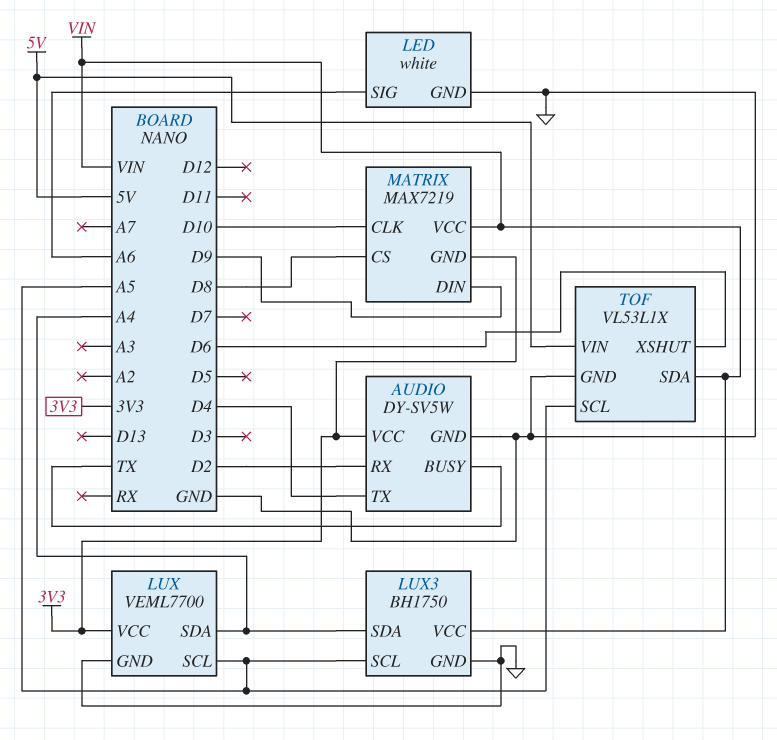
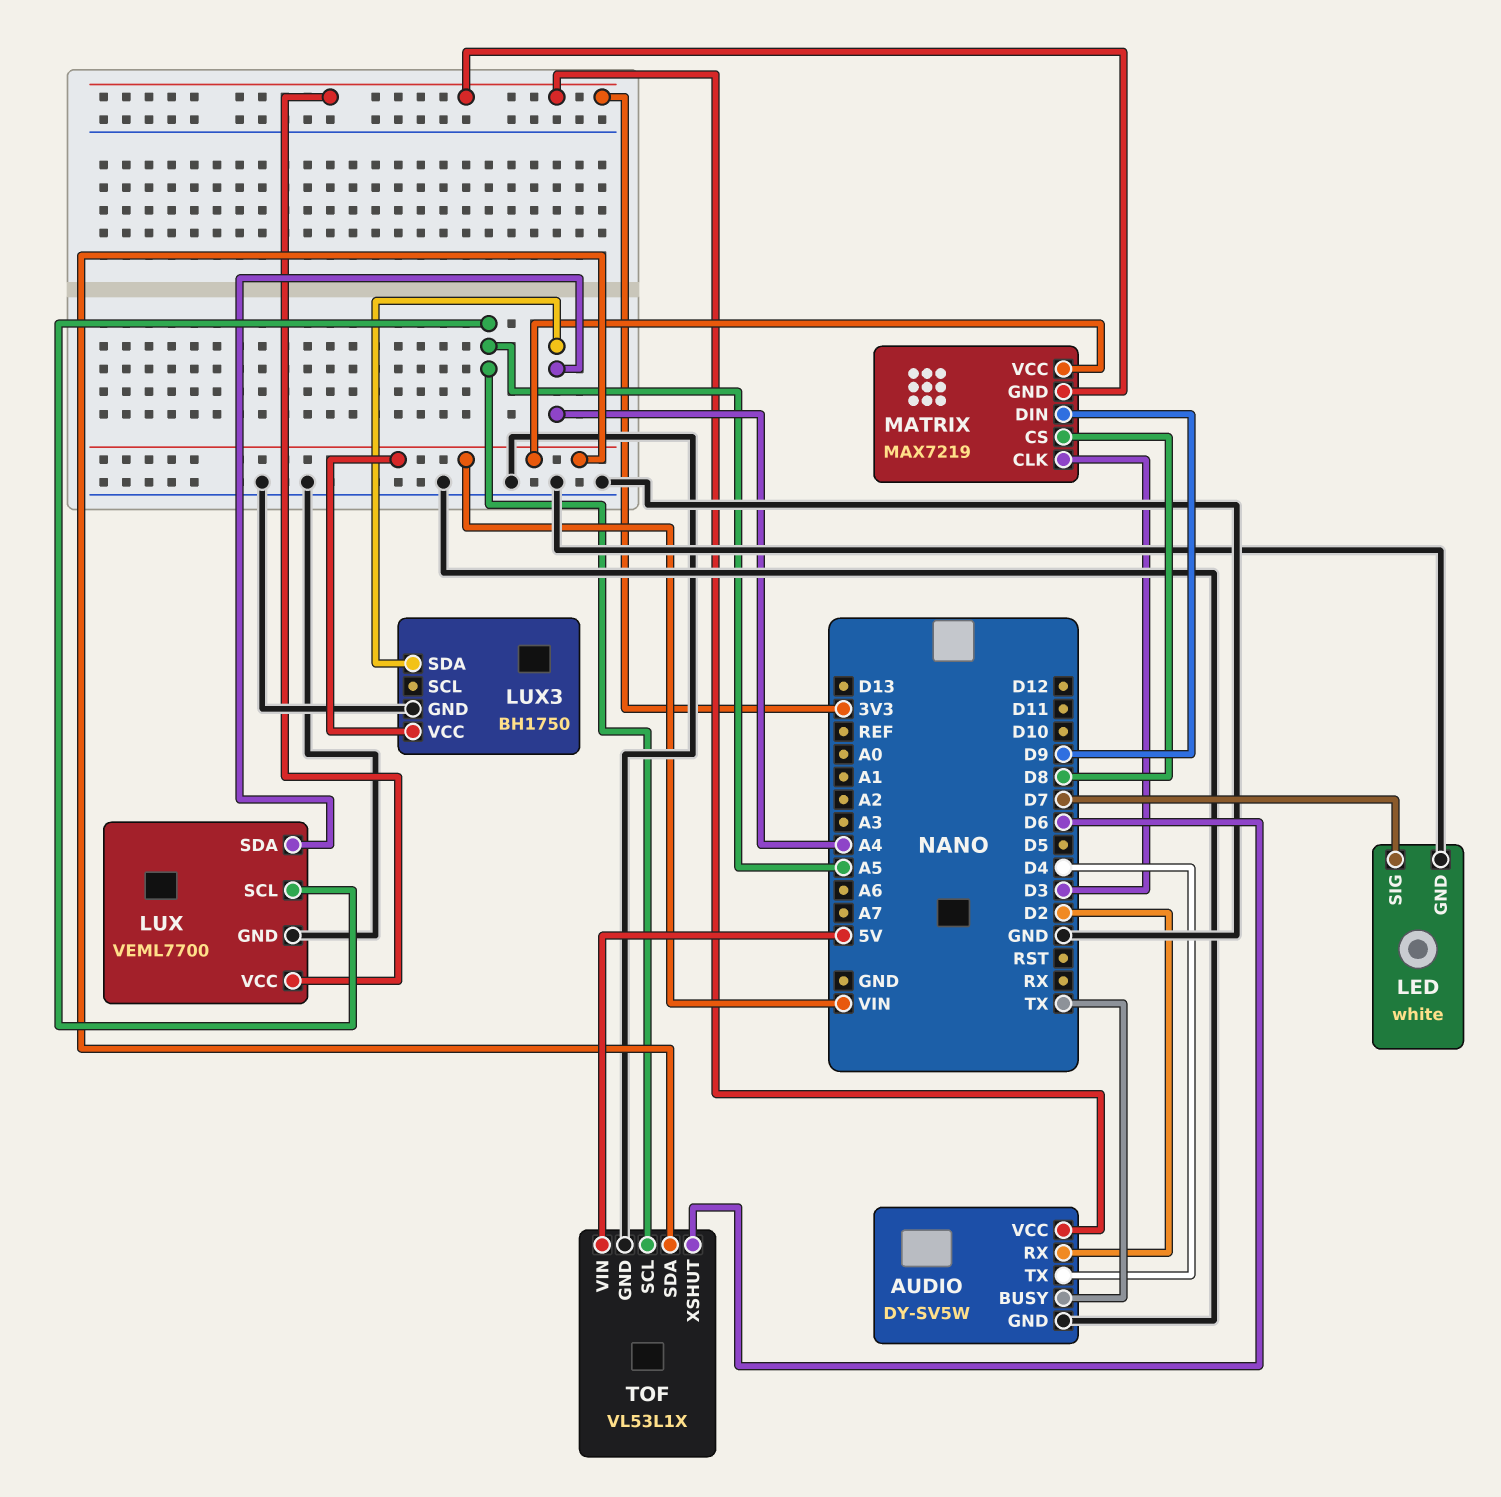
LED pin SIG: A6 -> D7
LUX3 pin SCL: A5 -> none
MATRIX pin CLK: D10 -> D3

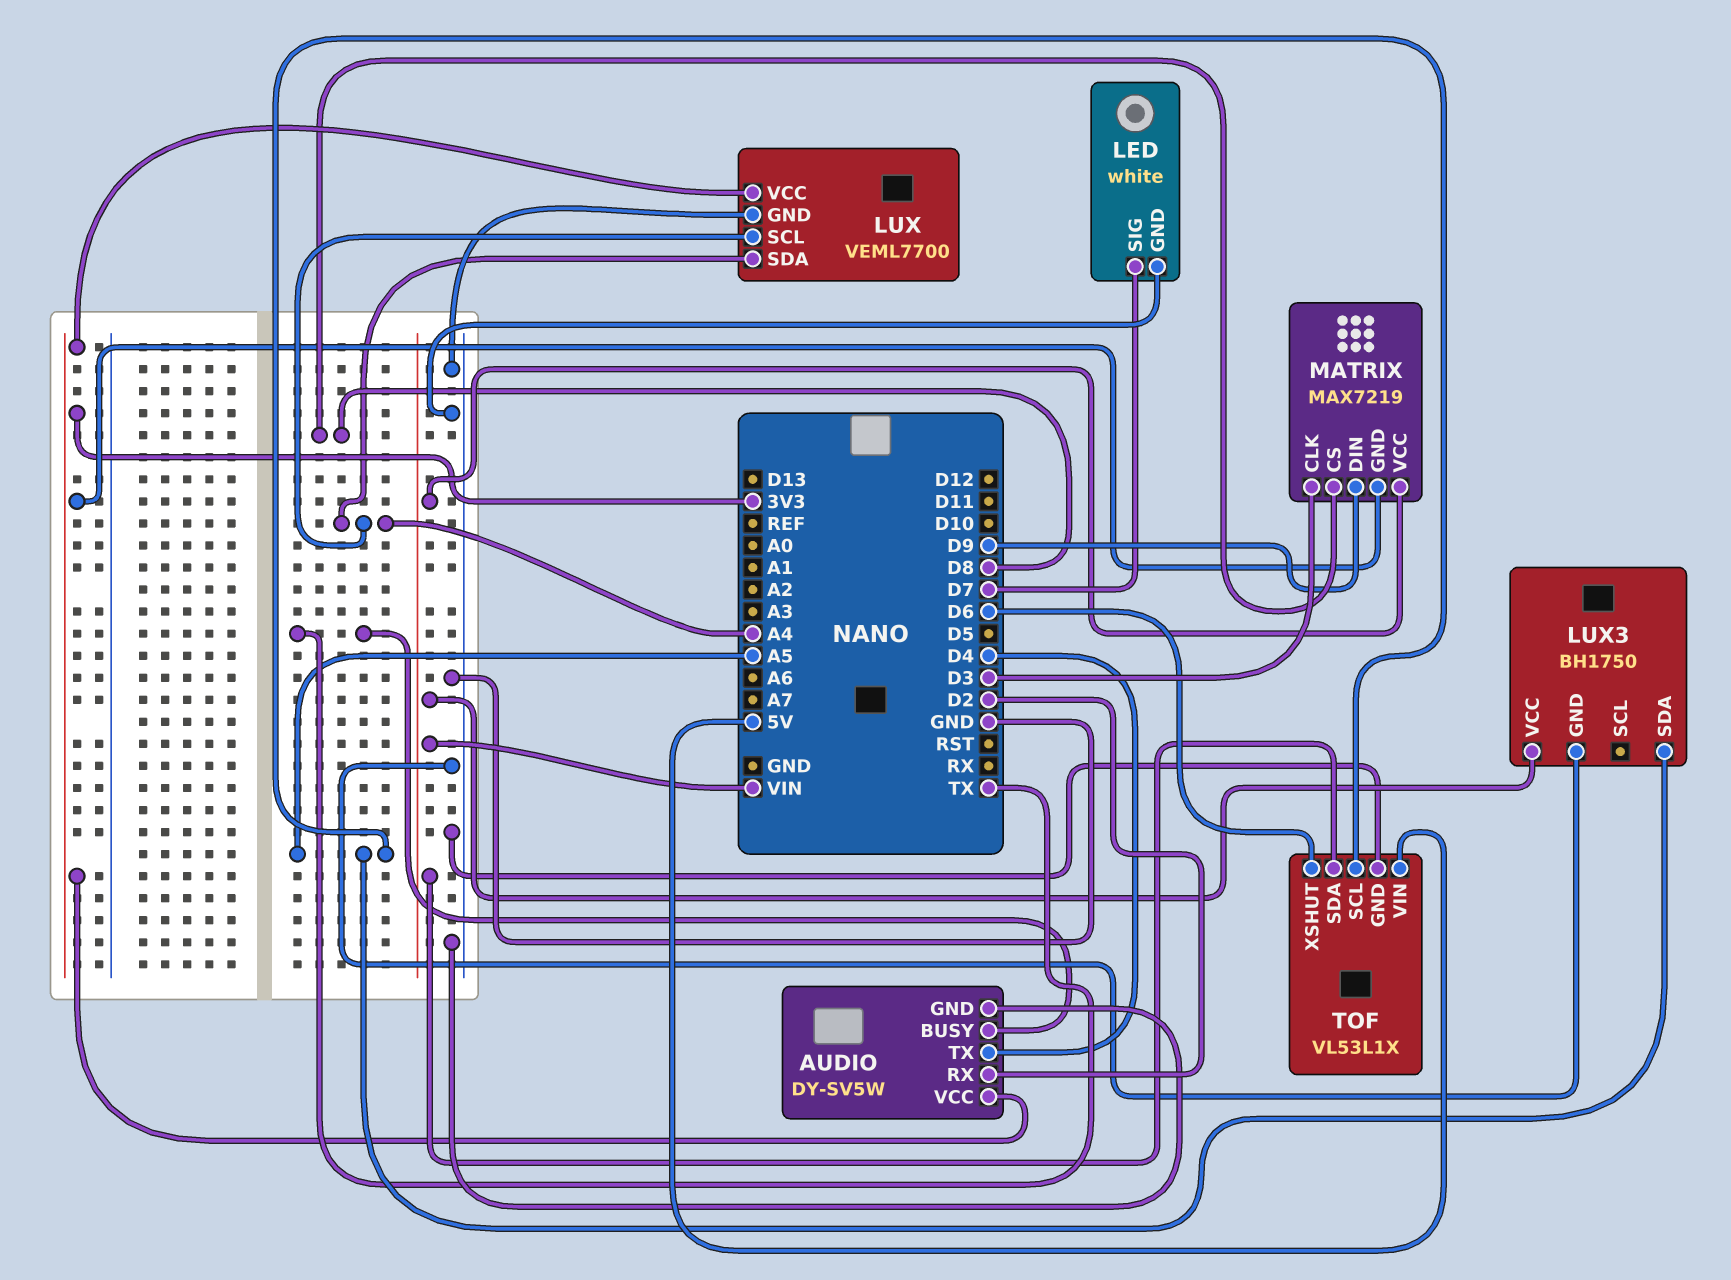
LUX pin SCL: A5 -> A4
LUX3 pin SDA: A4 -> A5

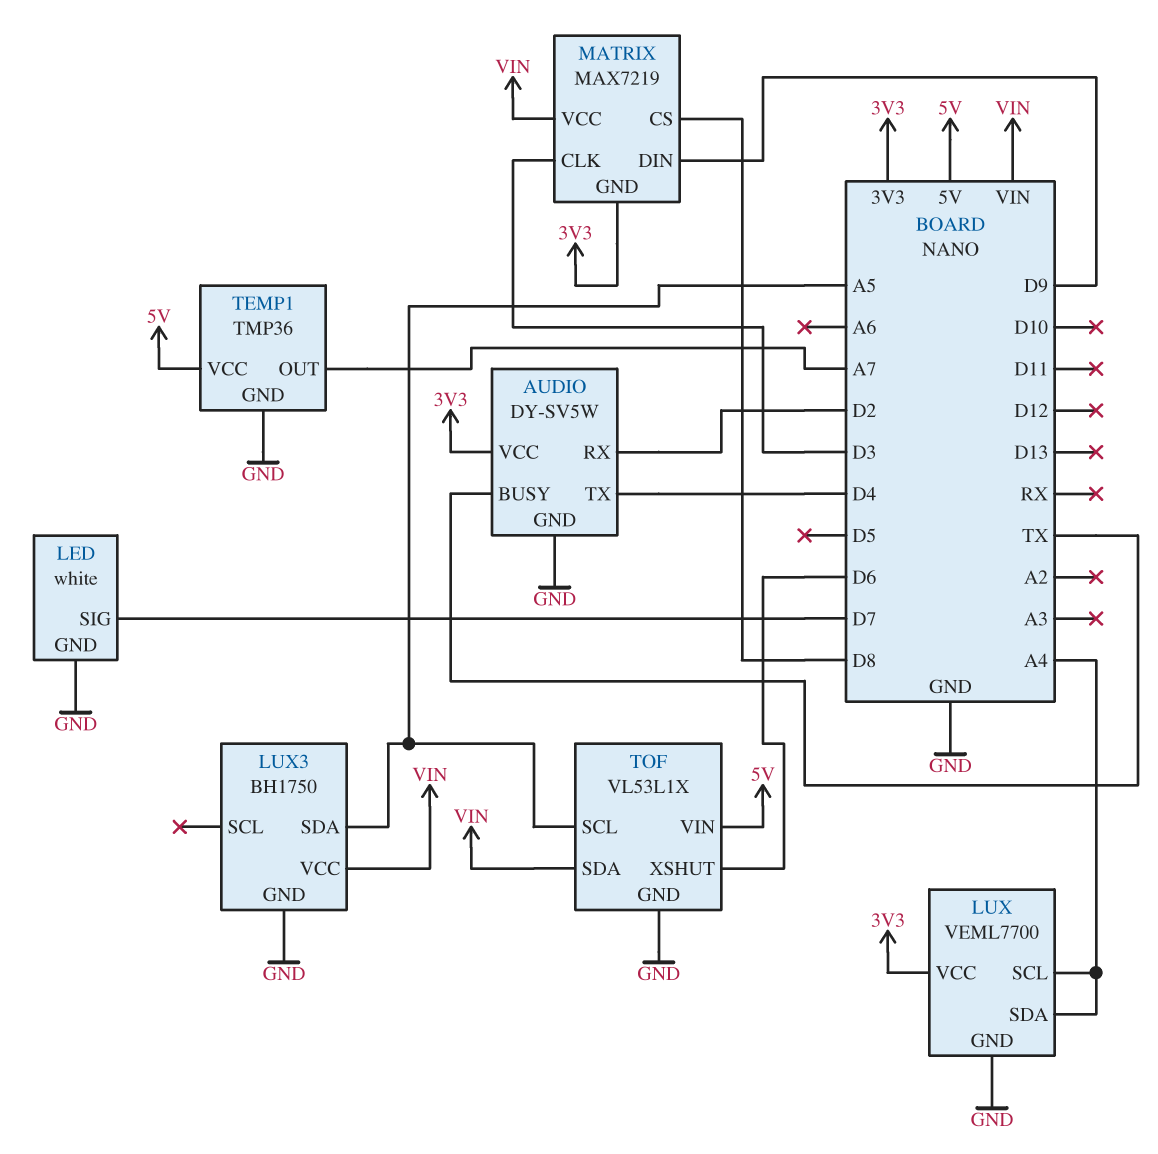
TEMP1: none -> TMP36
TEMP1 pin GND: none -> GND
TEMP1 pin OUT: none -> A7
TEMP1 pin VCC: none -> 5V

